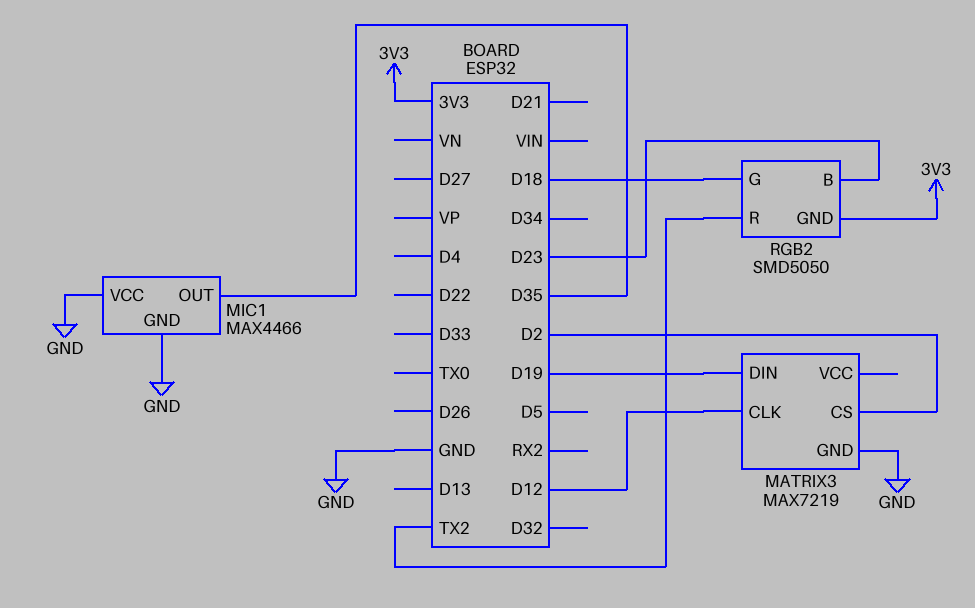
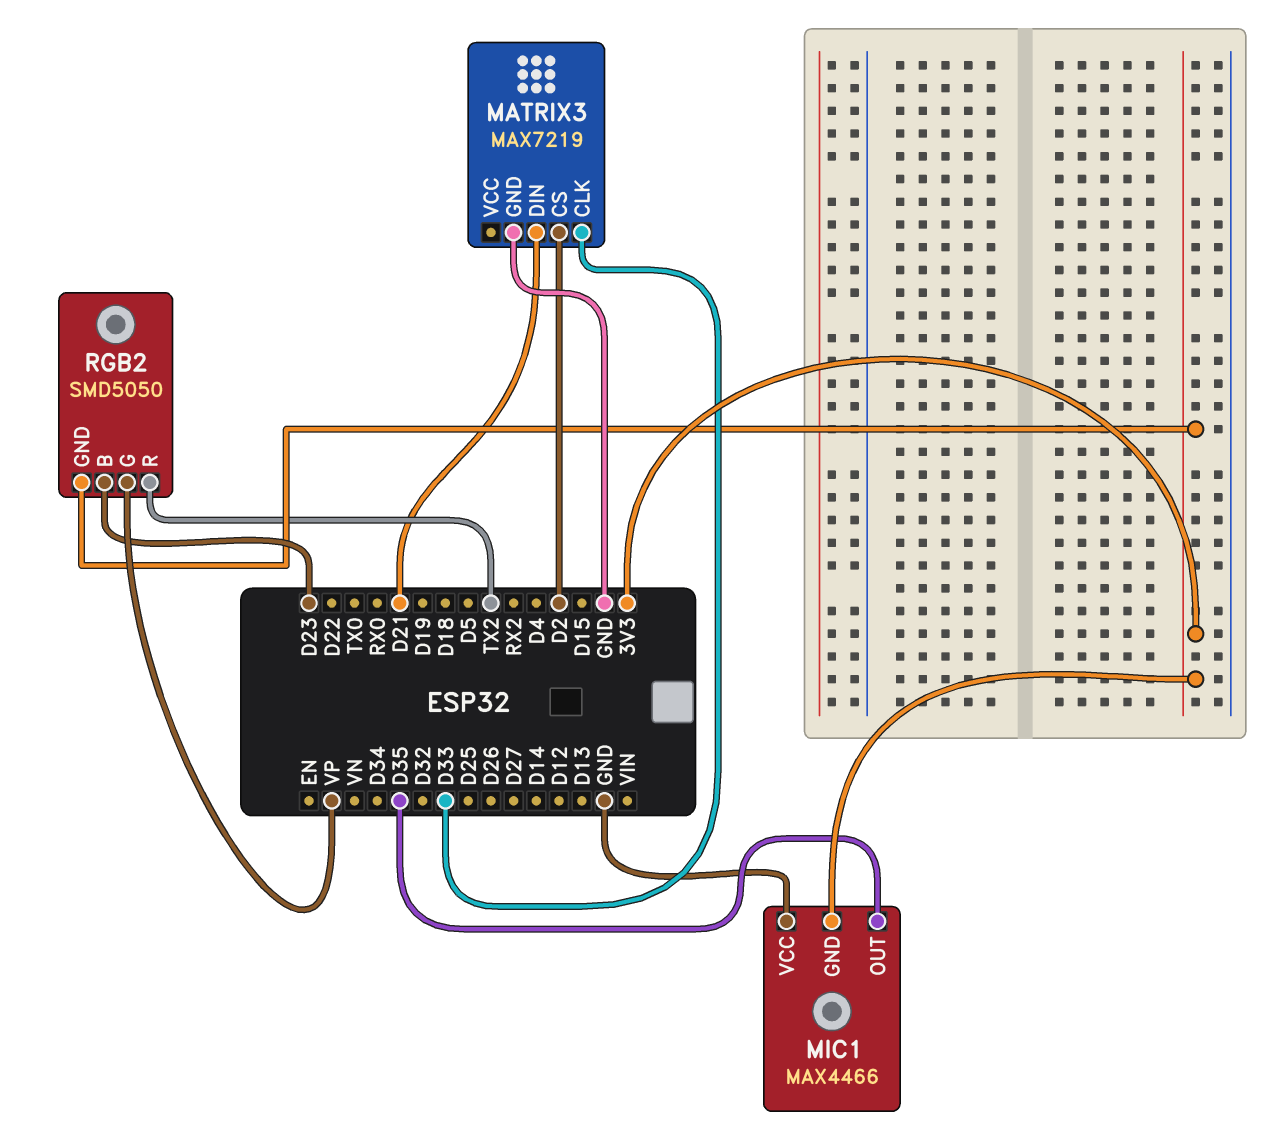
MATRIX3 pin CLK: D12 -> D33
MATRIX3 pin DIN: D19 -> D21
MIC1 pin GND: GND -> 3V3
RGB2 pin G: D18 -> VP

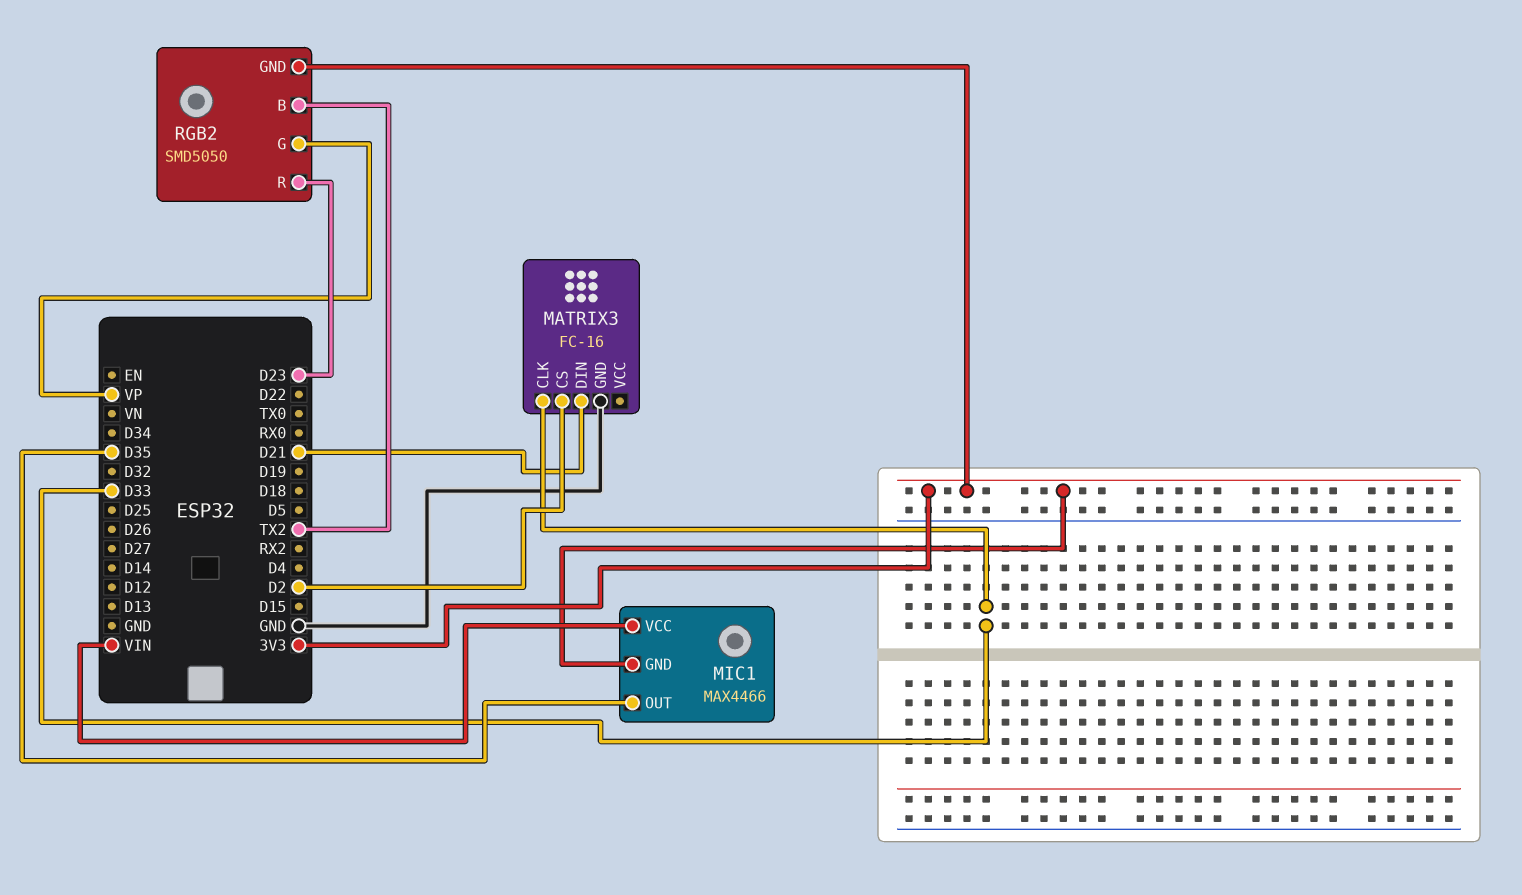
MATRIX3: MAX7219 -> FC-16
MIC1 pin VCC: GND -> VIN
RGB2 pin B: D23 -> TX2
RGB2 pin R: TX2 -> D23

